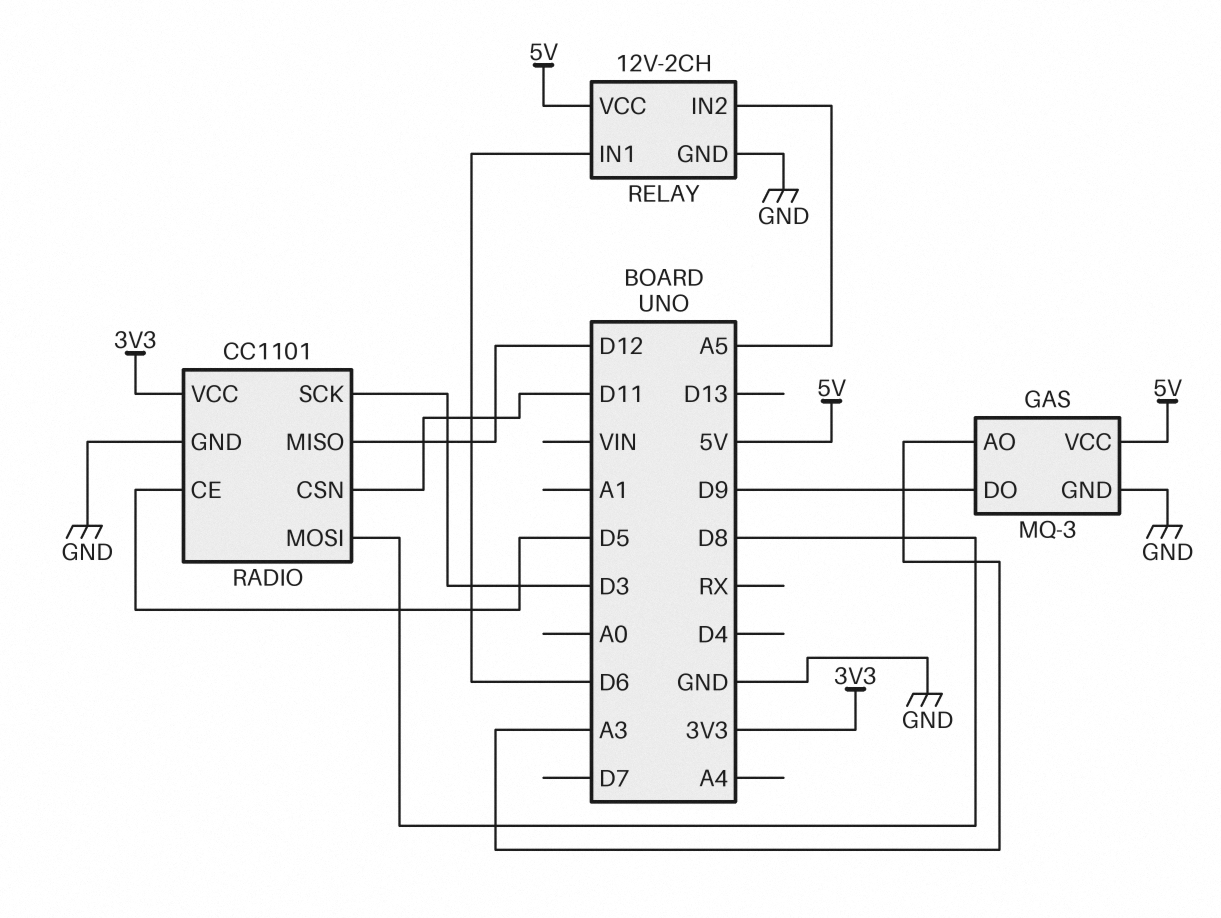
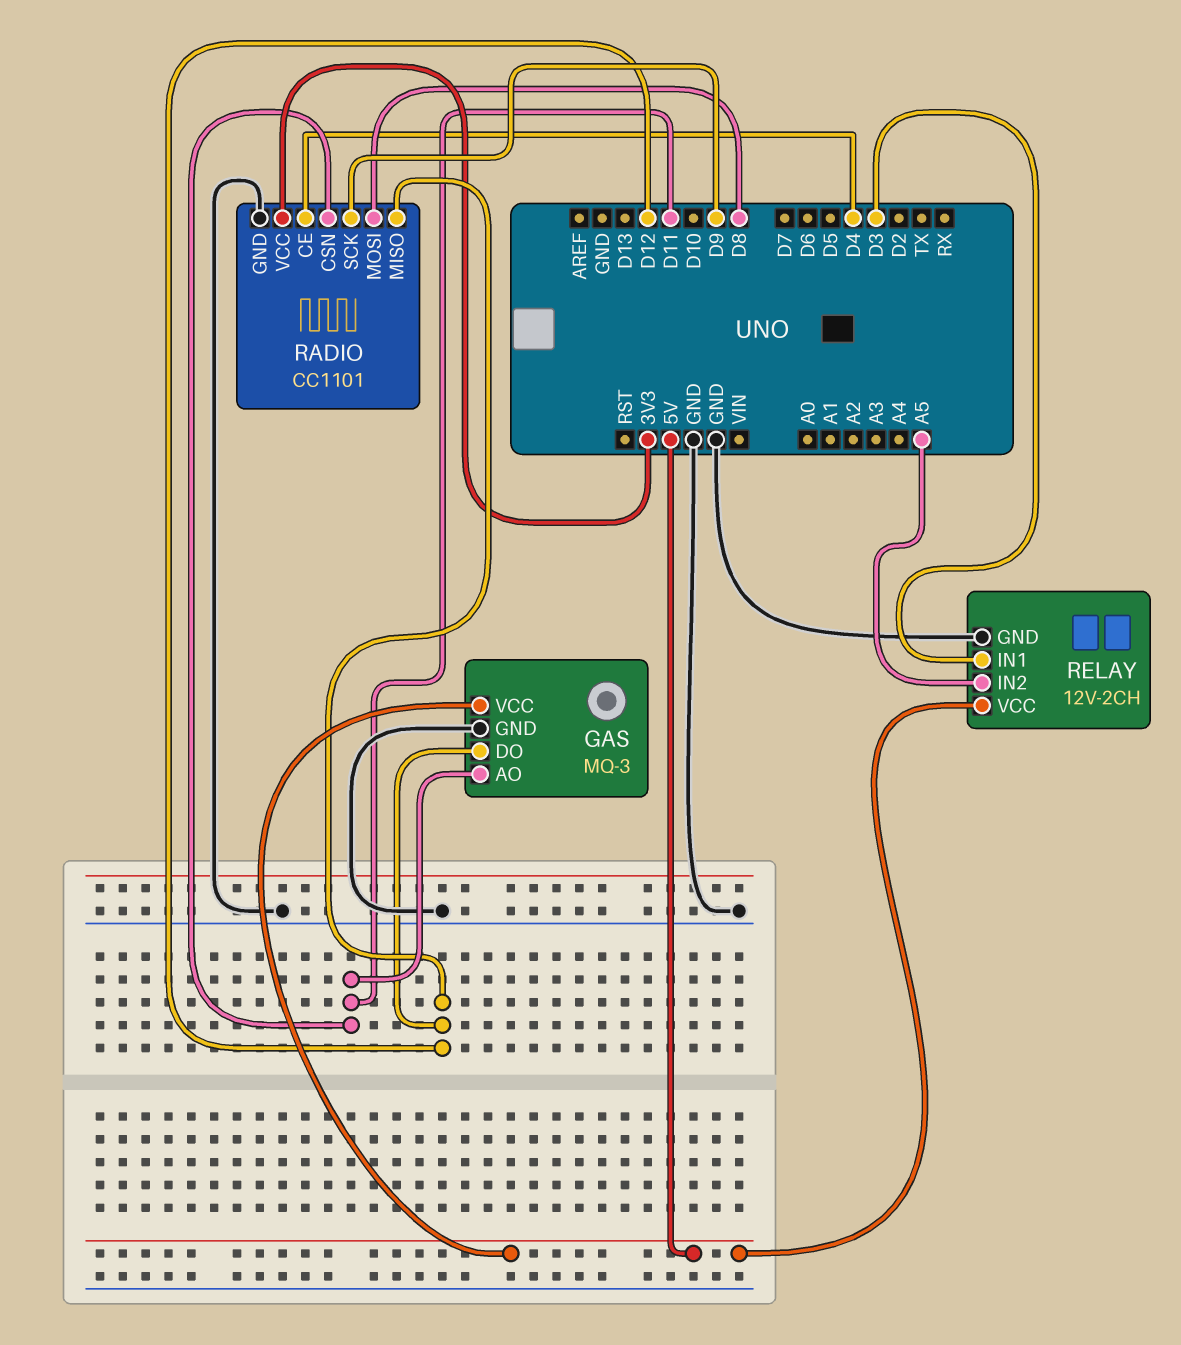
GAS pin AO: A3 -> D11
GAS pin DO: D9 -> D12
RADIO pin CE: D5 -> D4
RADIO pin SCK: D3 -> D9
RELAY pin IN1: D6 -> D3

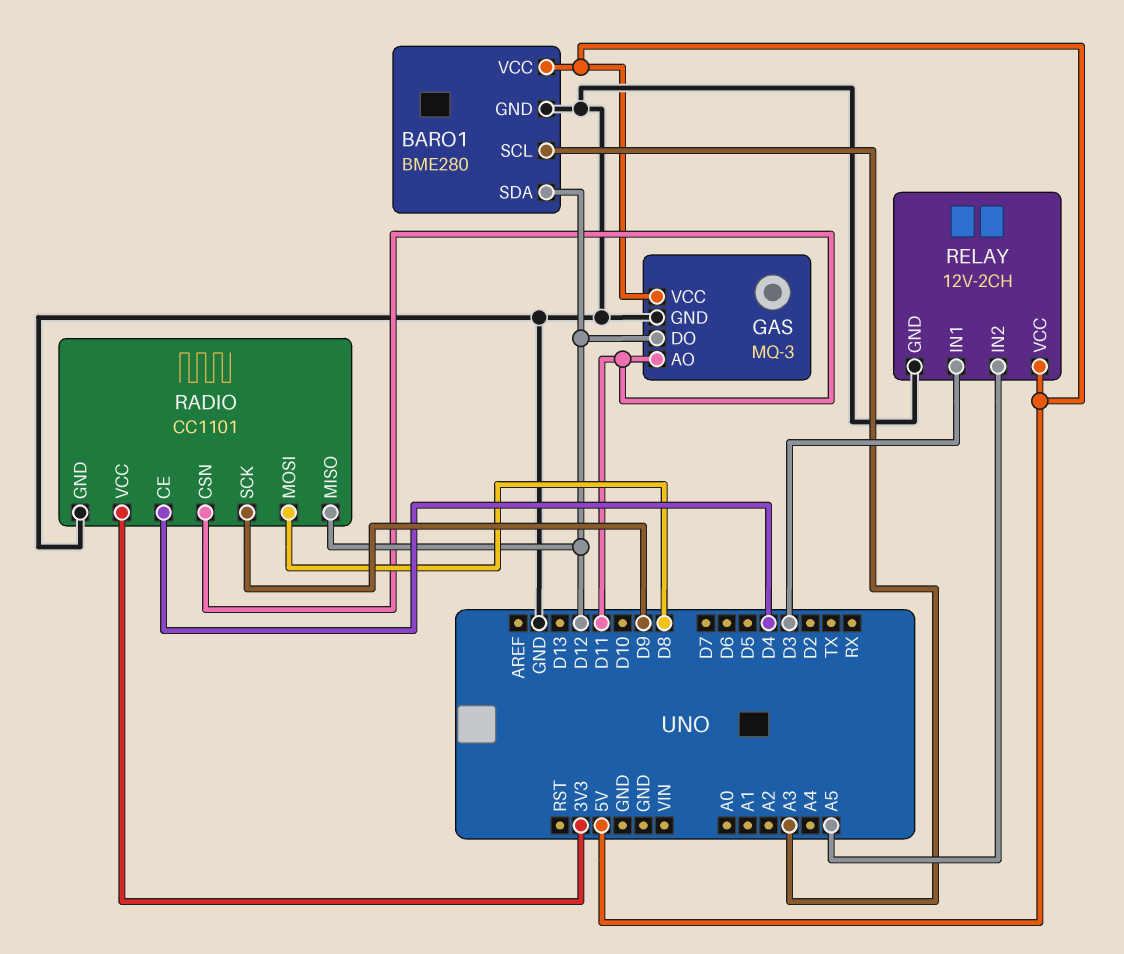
BARO1: none -> BME280
BARO1 pin GND: none -> GND
BARO1 pin SCL: none -> A3
BARO1 pin SDA: none -> D12
BARO1 pin VCC: none -> 5V

